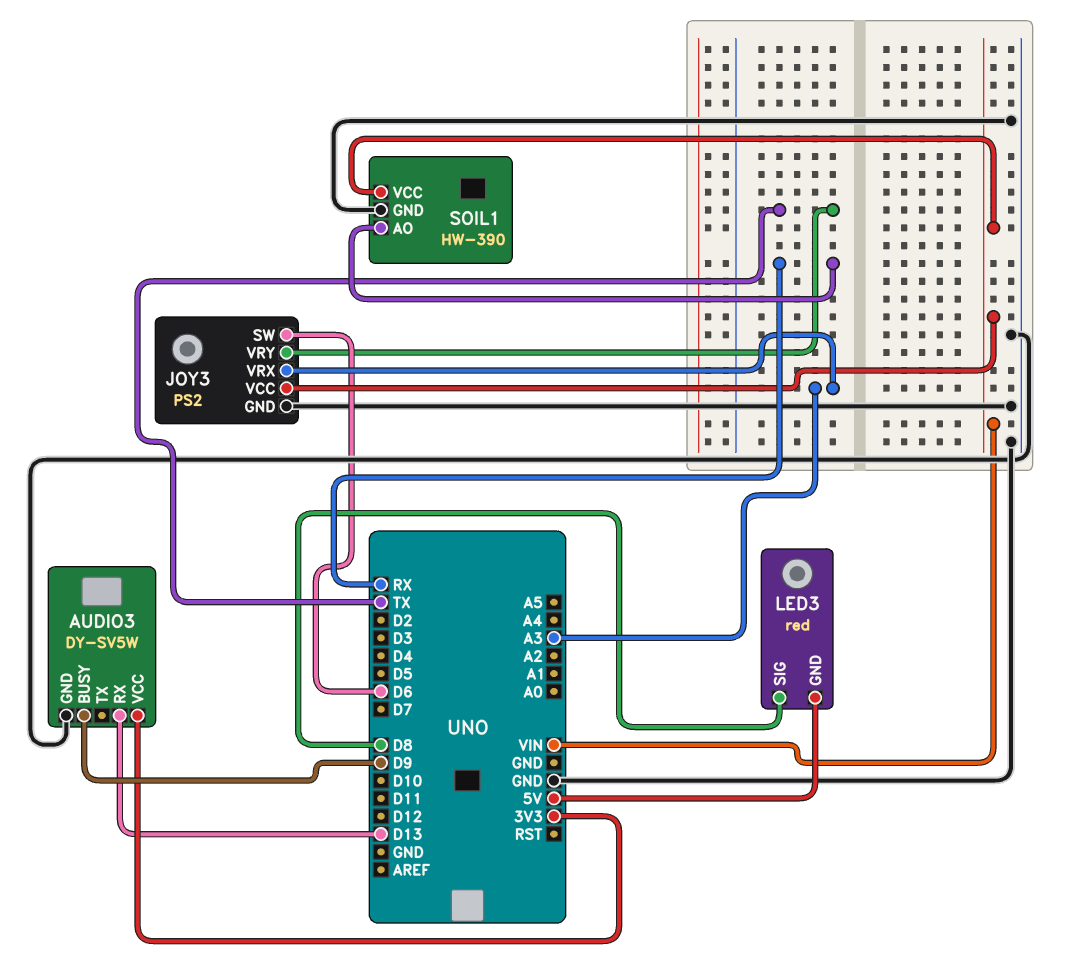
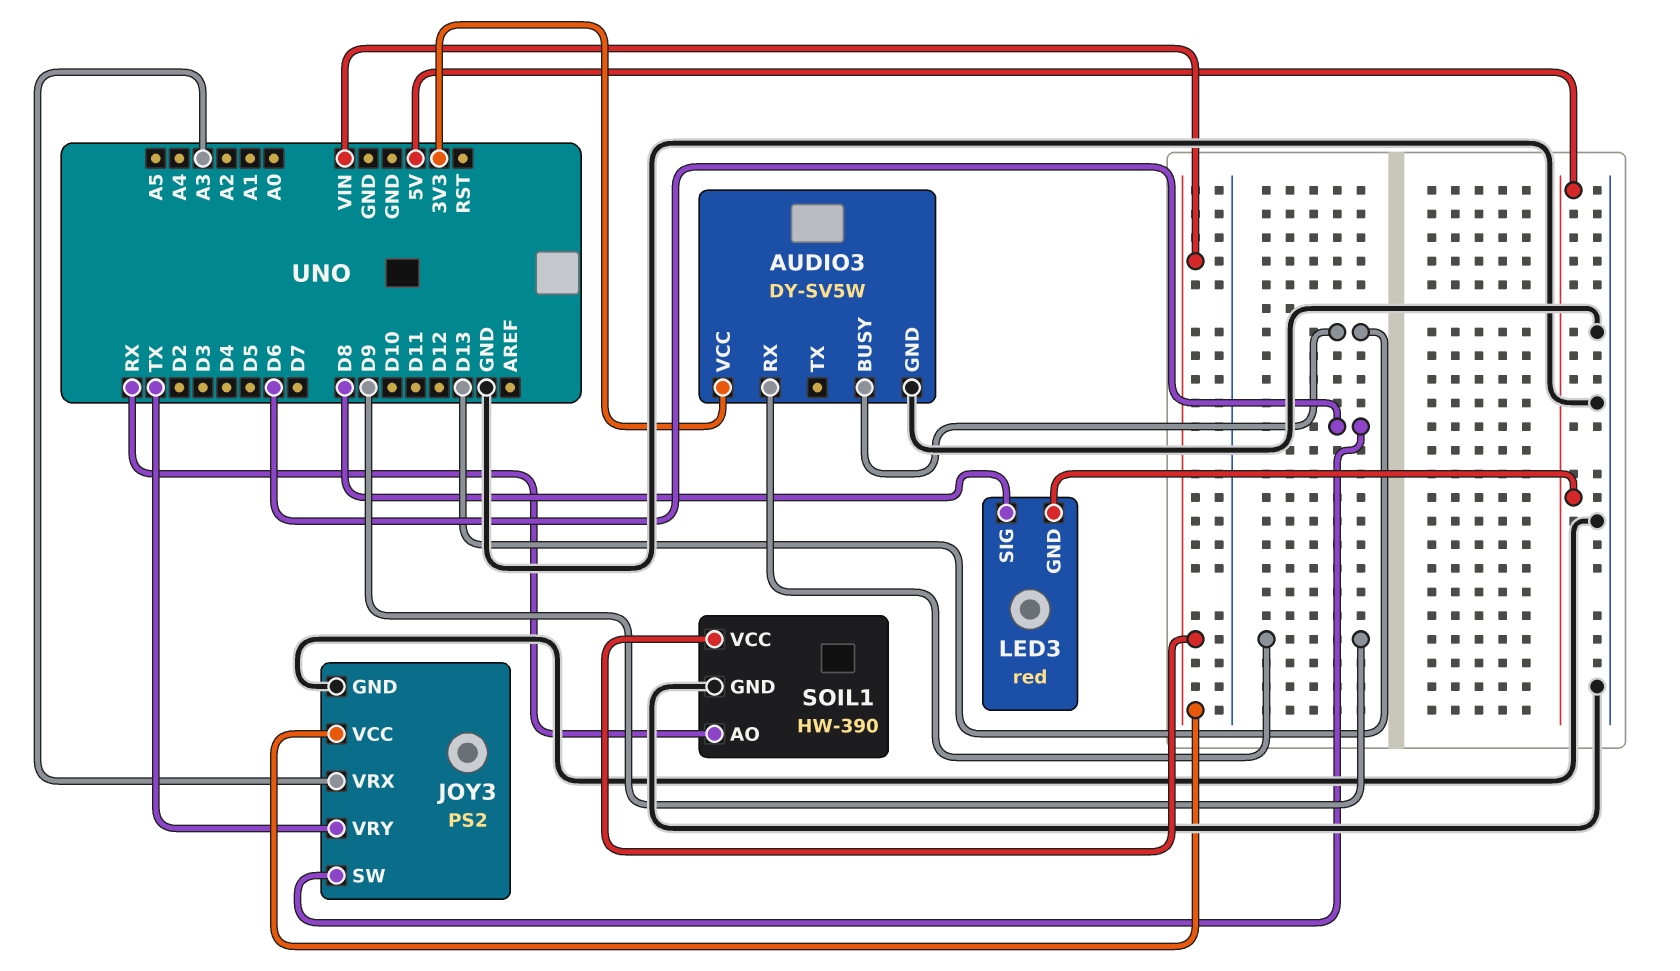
AUDIO3 pin BUSY: D9 -> D13
AUDIO3 pin RX: D13 -> D9

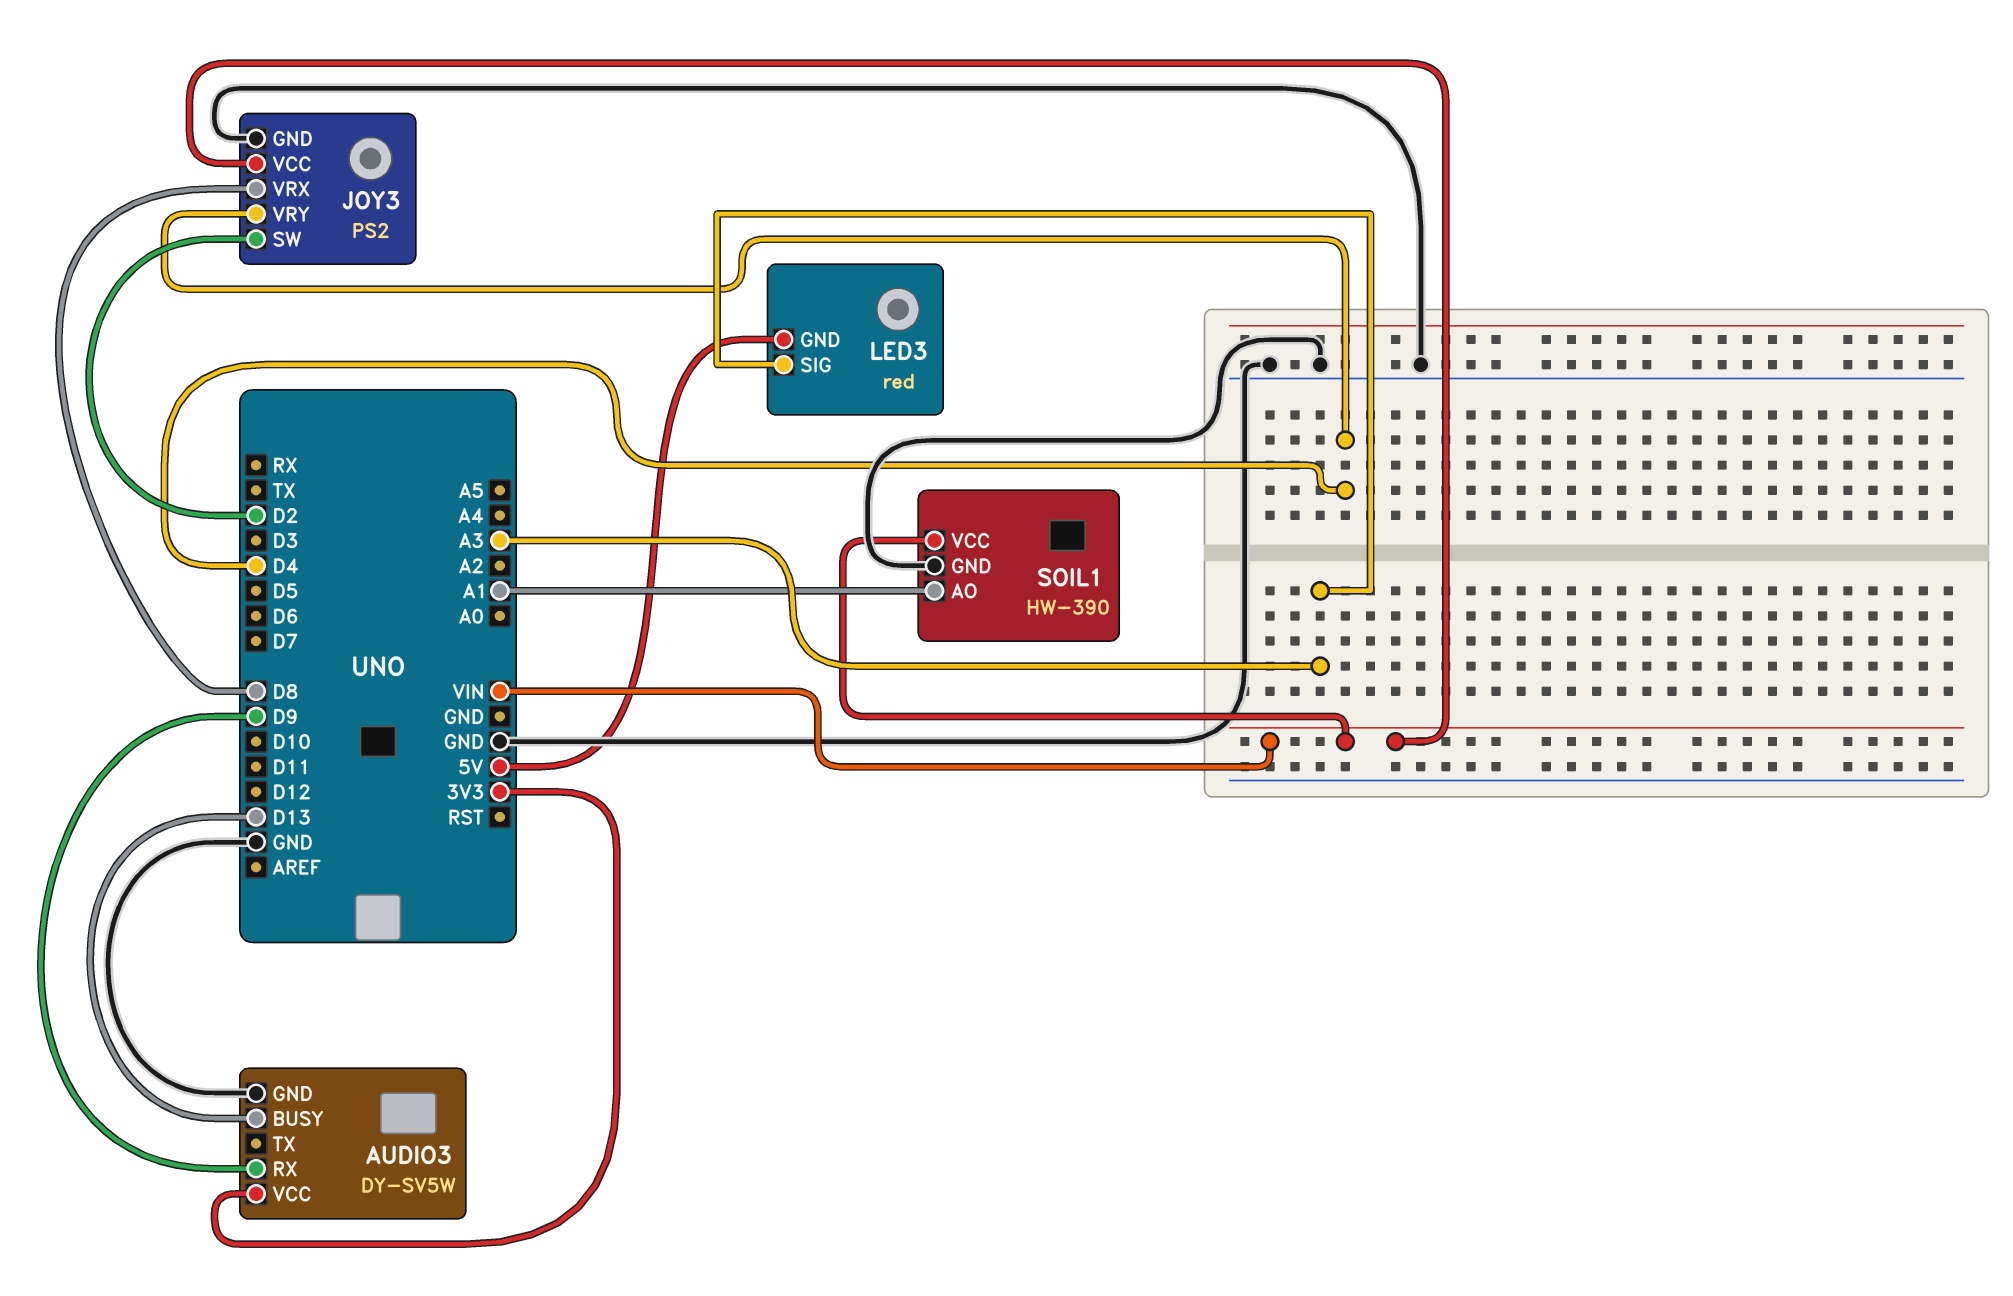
JOY3 pin SW: D6 -> D2
JOY3 pin VRX: A3 -> D8
JOY3 pin VRY: TX -> D4
LED3 pin SIG: D8 -> A3
SOIL1 pin AO: RX -> A1

